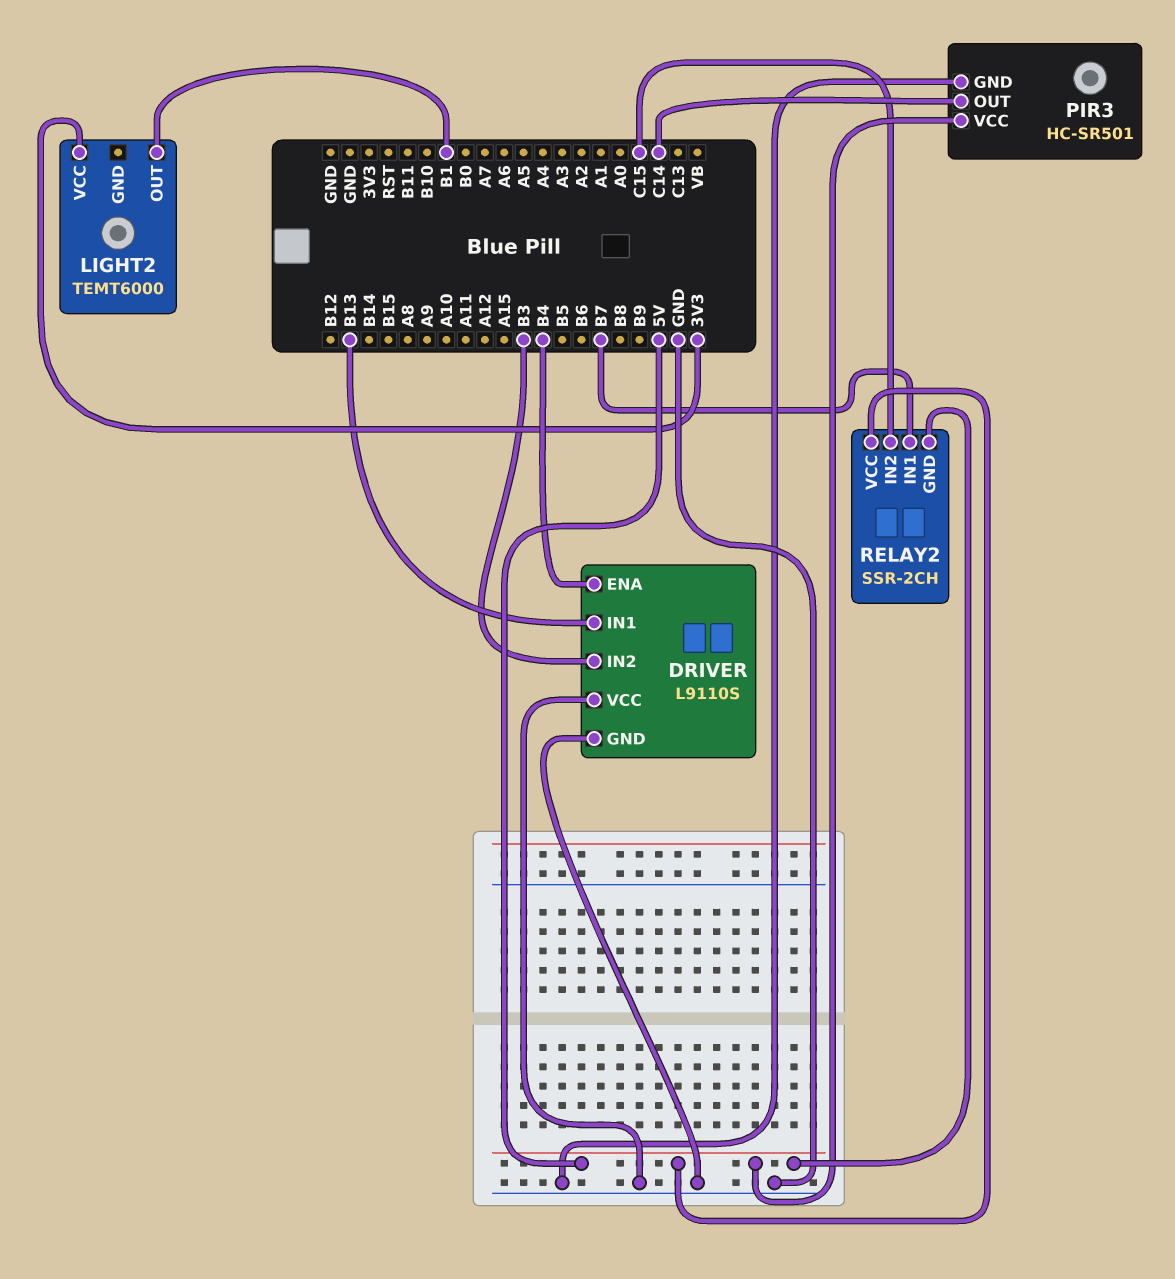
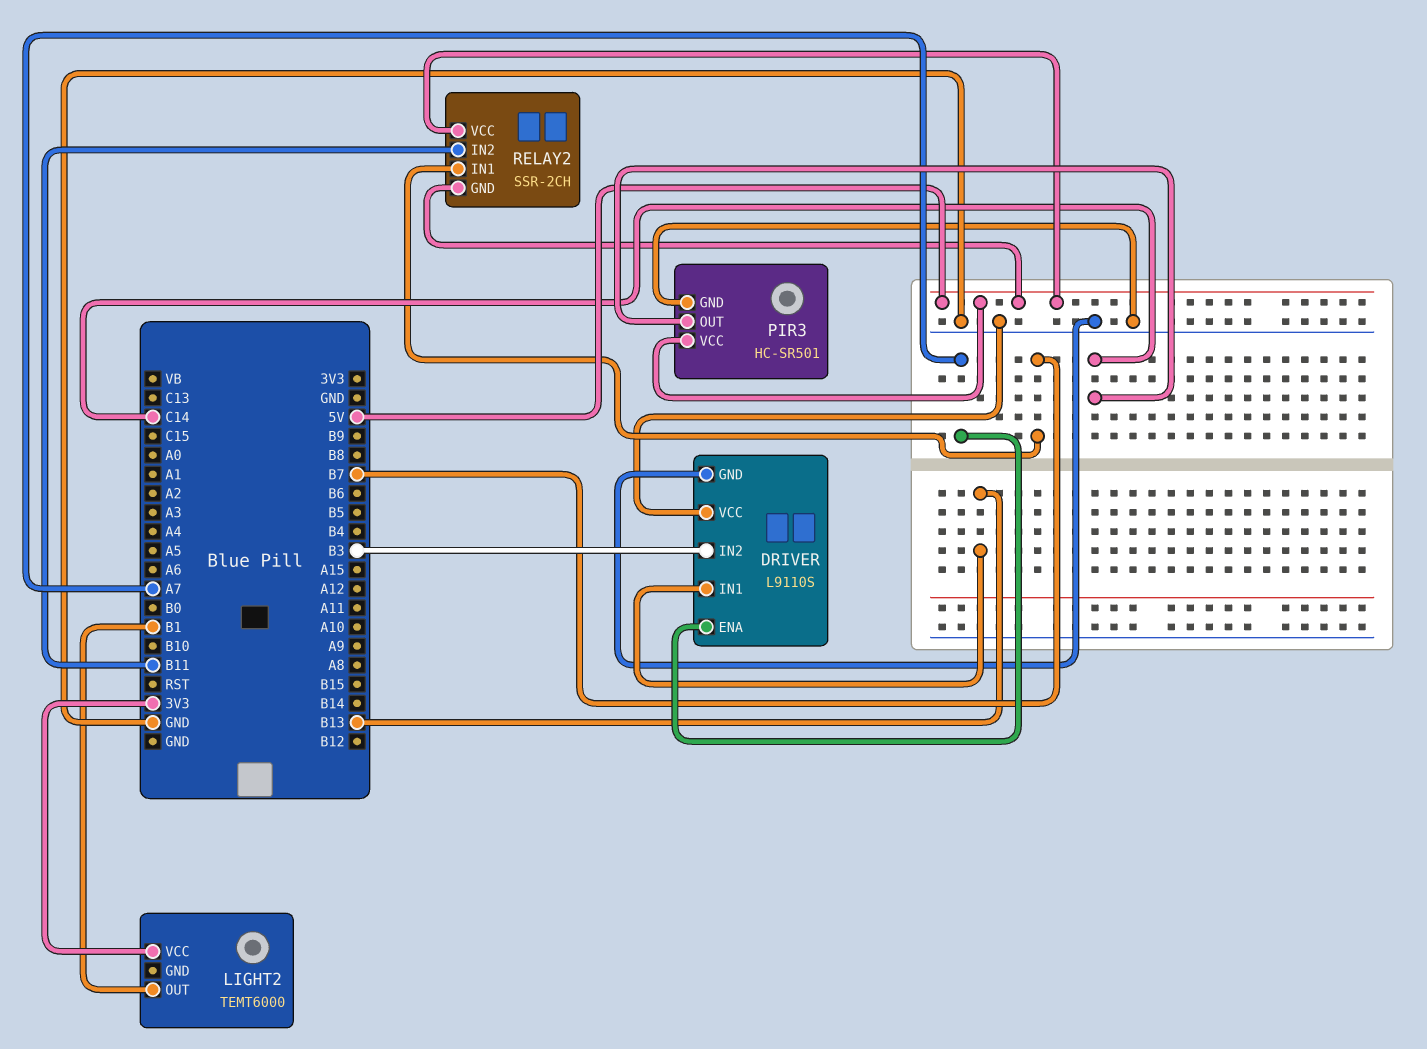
DRIVER pin ENA: B4 -> A7
RELAY2 pin IN2: C15 -> B11

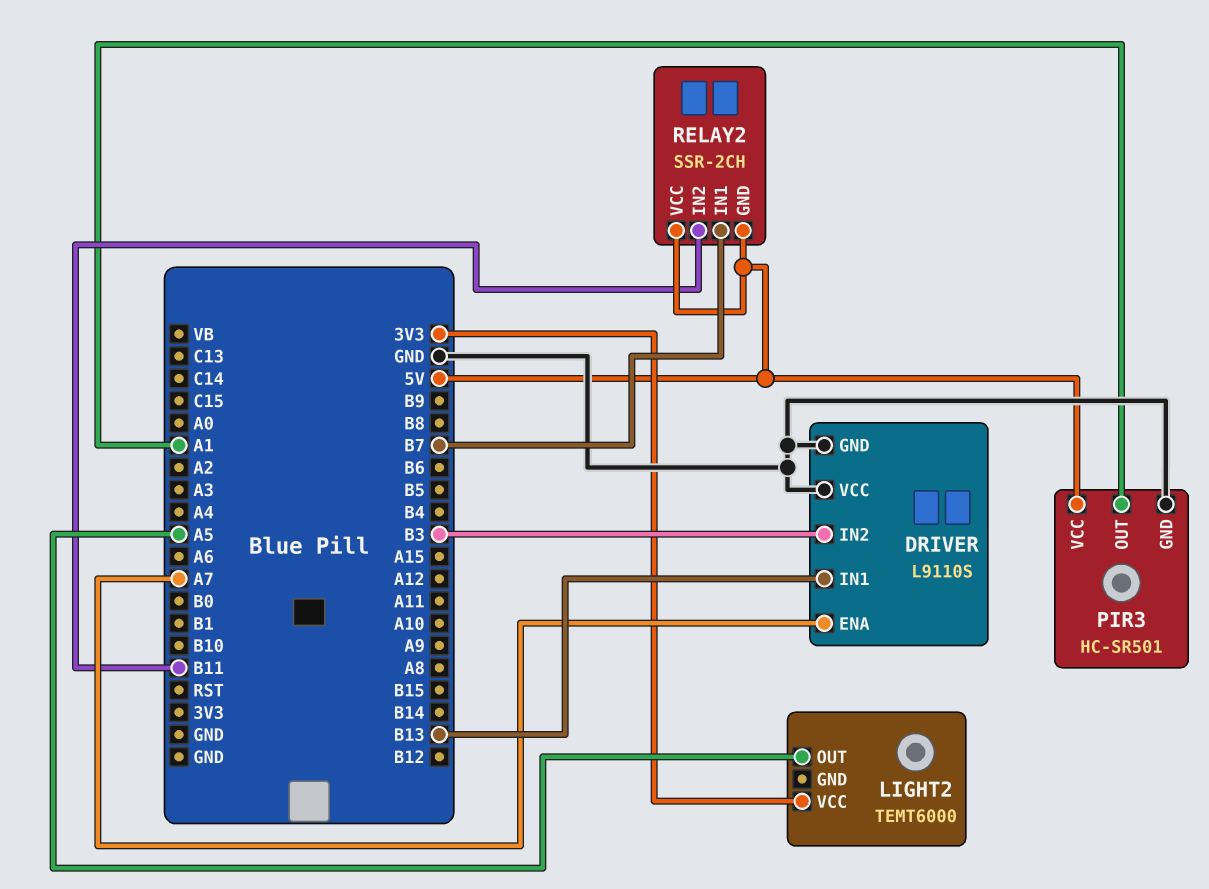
LIGHT2 pin OUT: B1 -> A5
PIR3 pin OUT: C14 -> A1

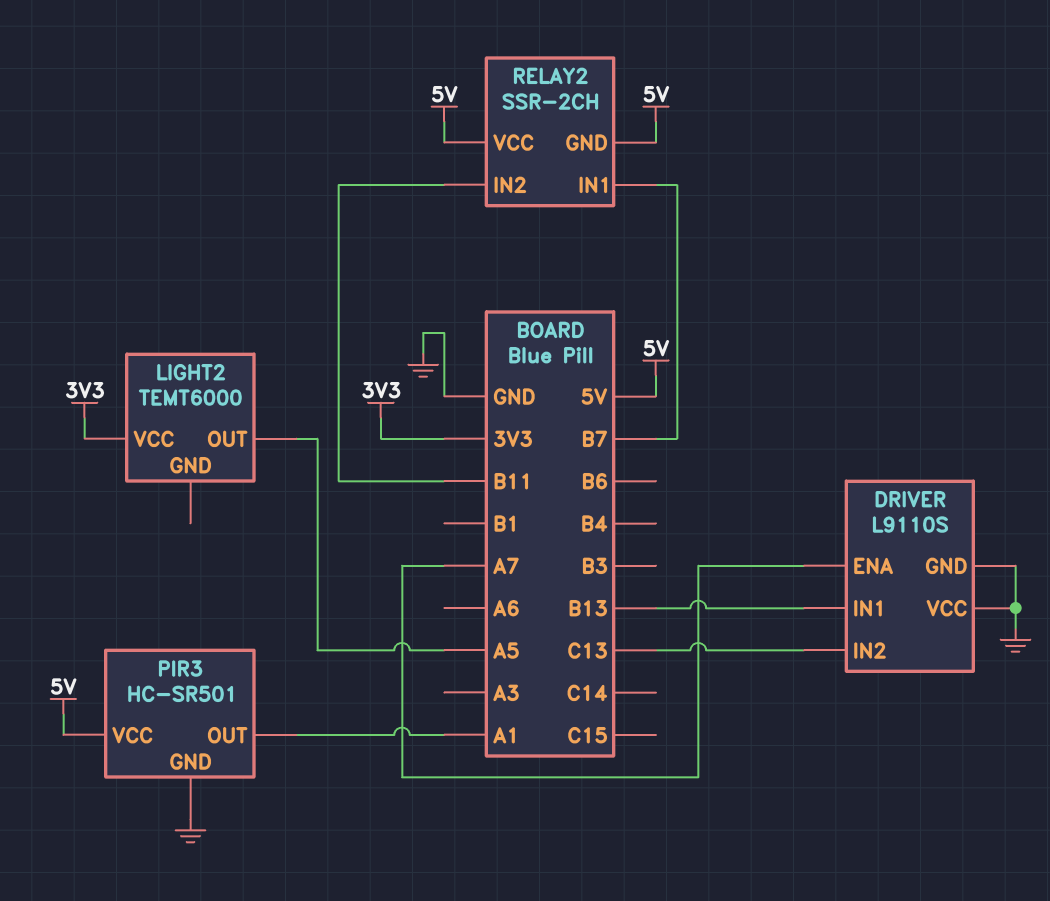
DRIVER pin IN2: B3 -> C13

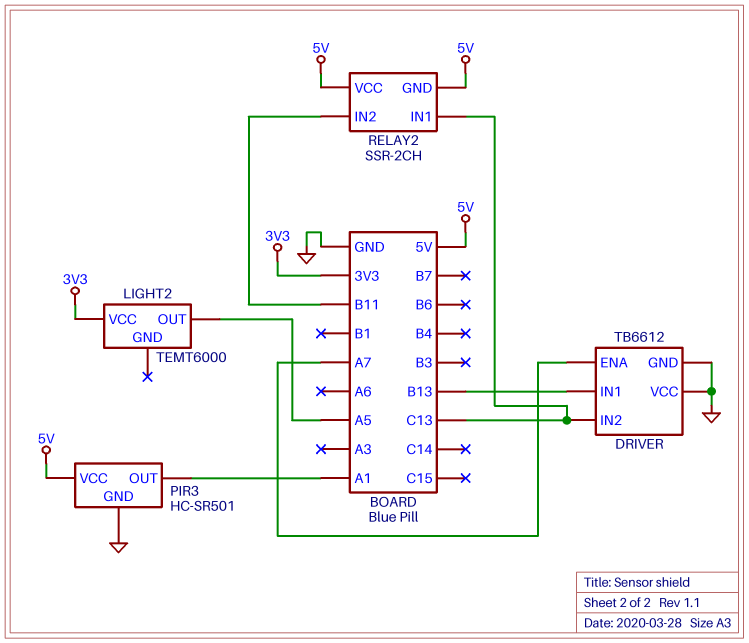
DRIVER: L9110S -> TB6612
RELAY2 pin IN1: B7 -> C13

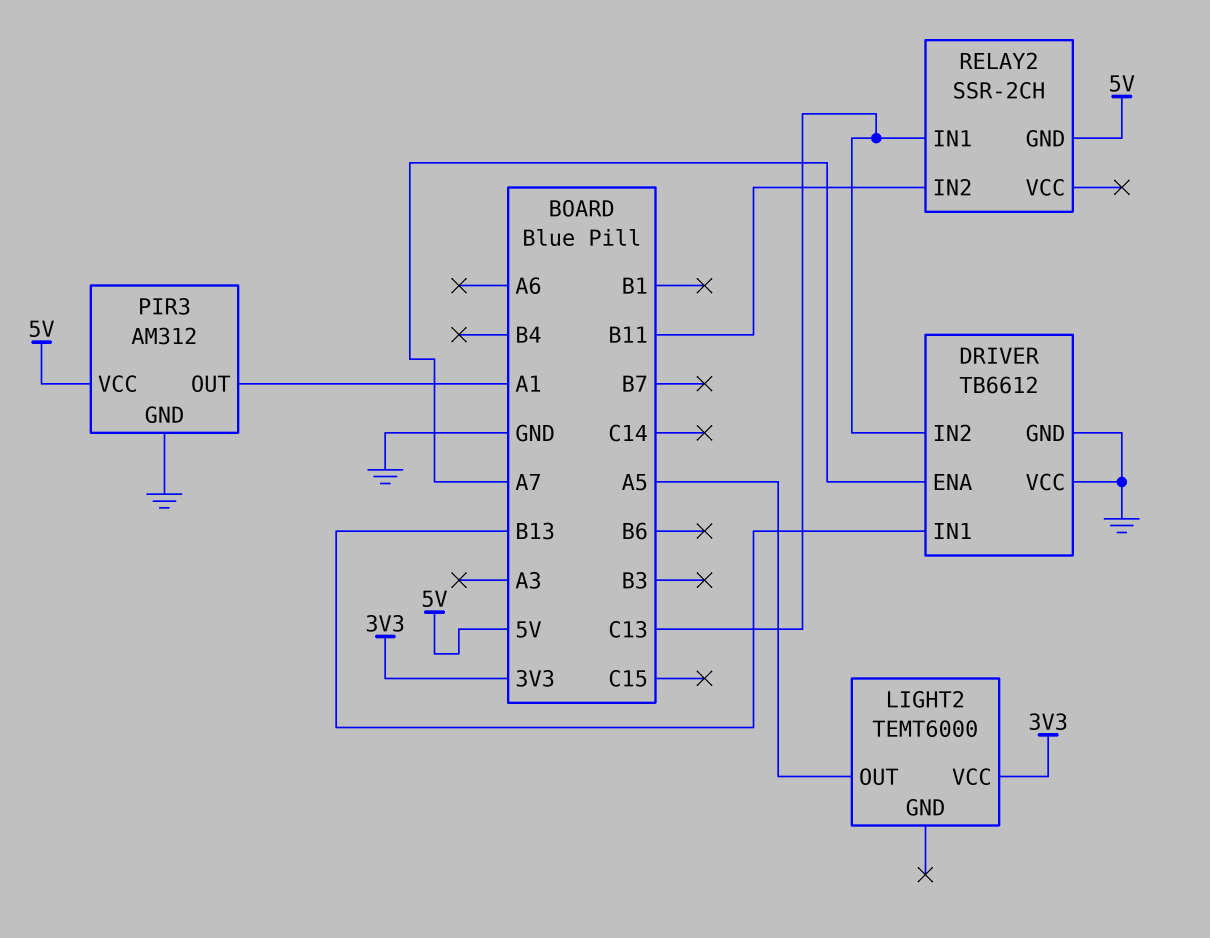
PIR3: HC-SR501 -> AM312
RELAY2 pin VCC: 5V -> none

